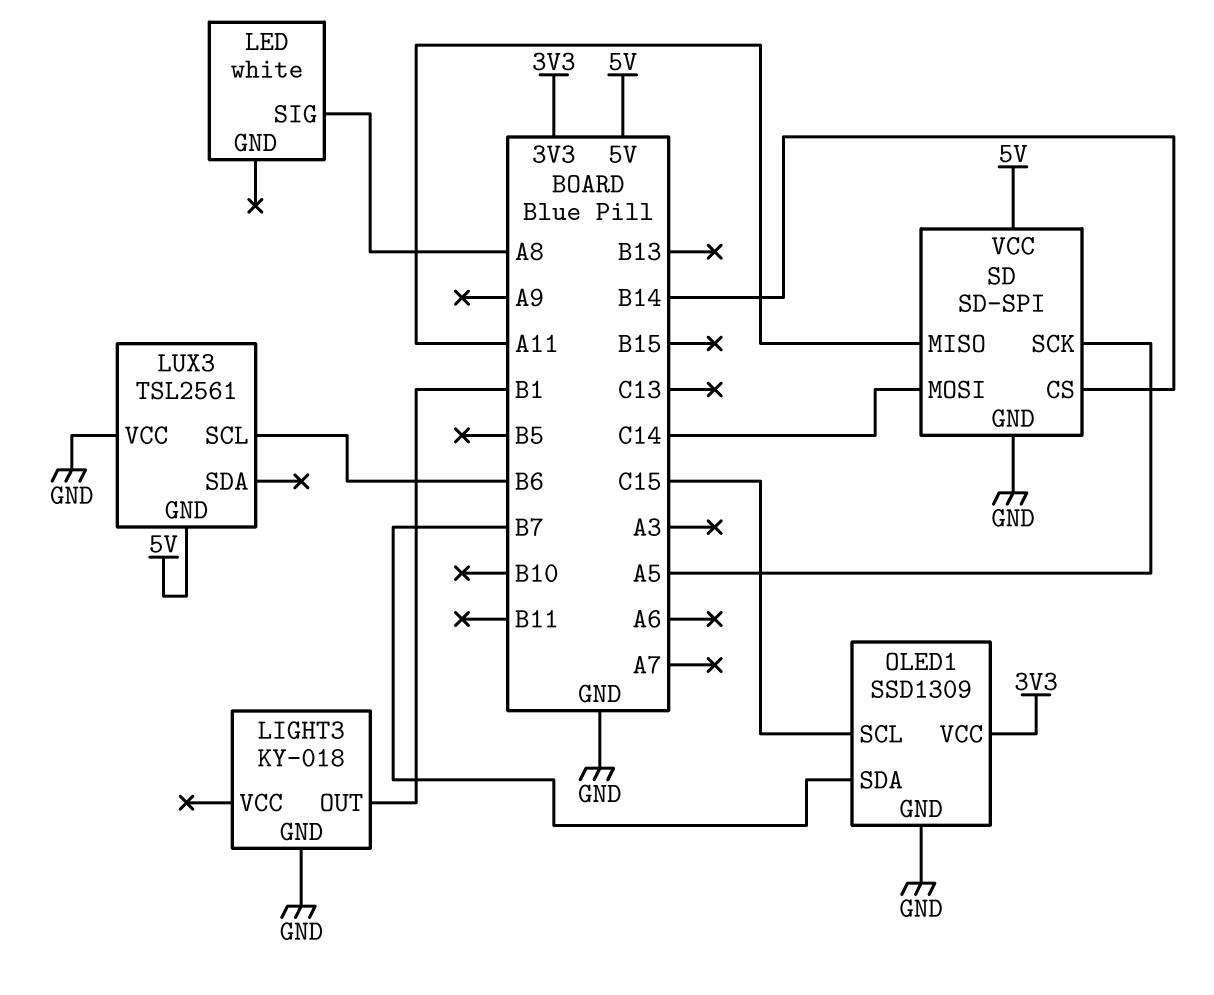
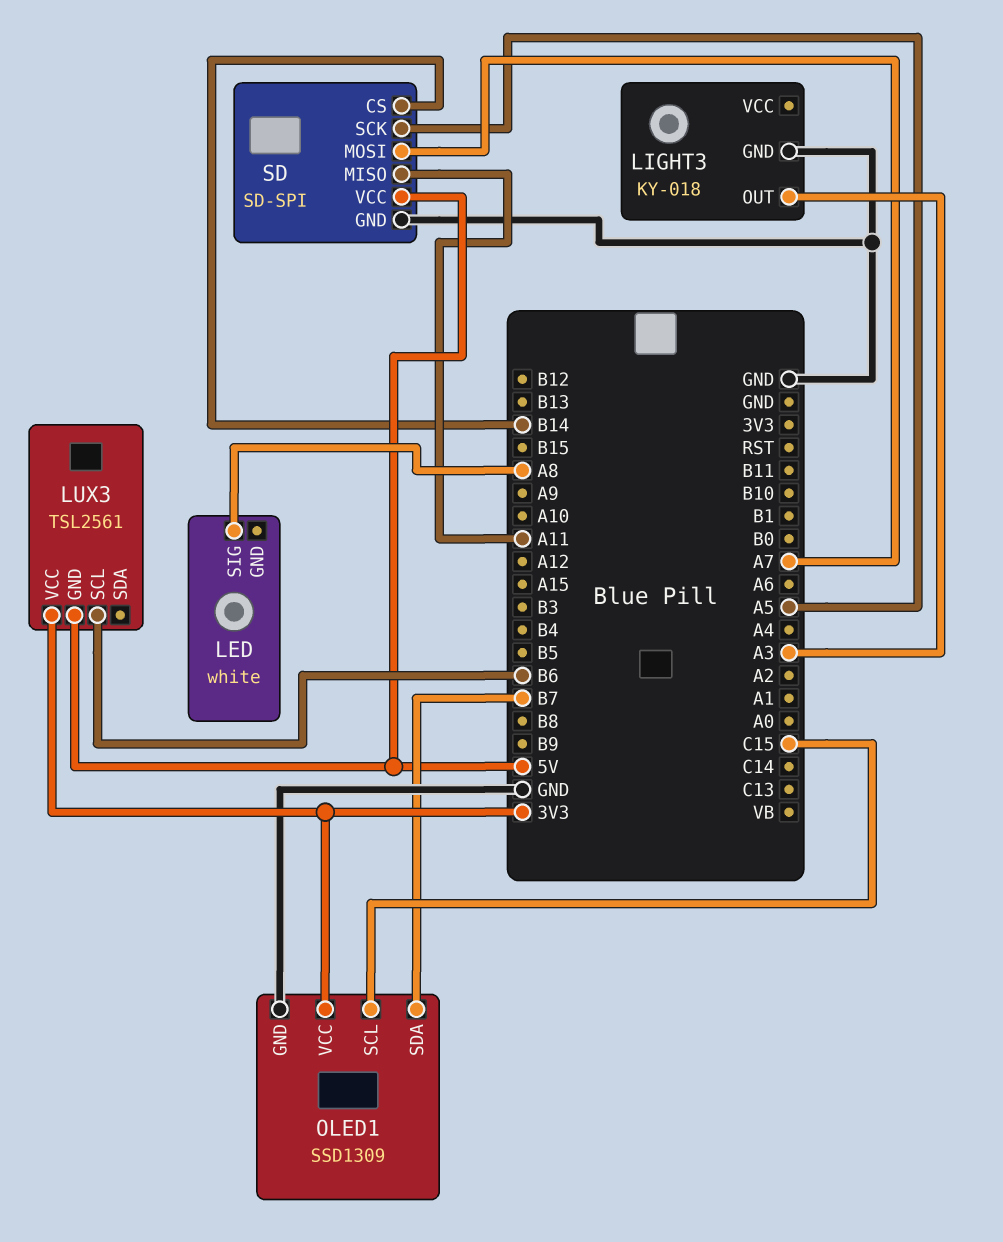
LIGHT3 pin OUT: B1 -> A3
LUX3 pin VCC: GND -> 3V3
SD pin MOSI: C14 -> A7

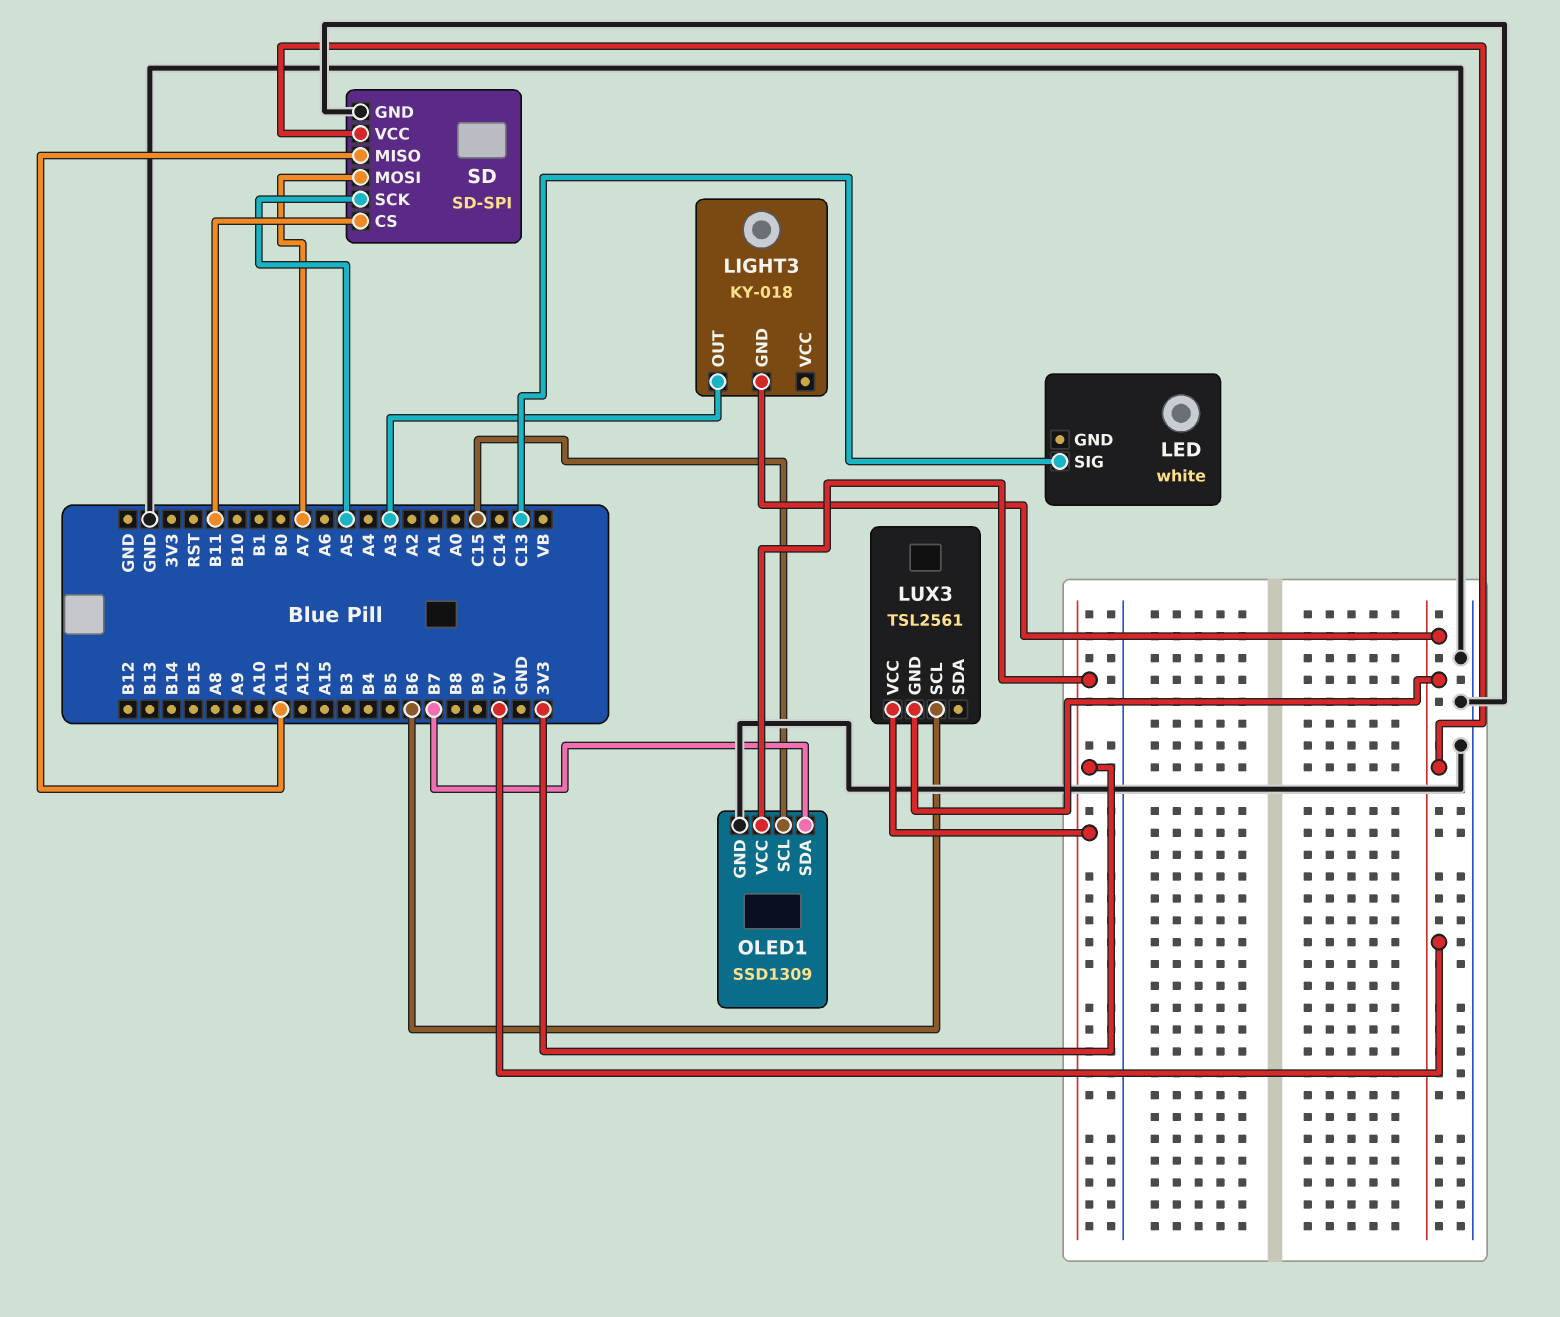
LED pin SIG: A8 -> C13
LIGHT3 pin GND: GND -> 5V
SD pin CS: B14 -> B11

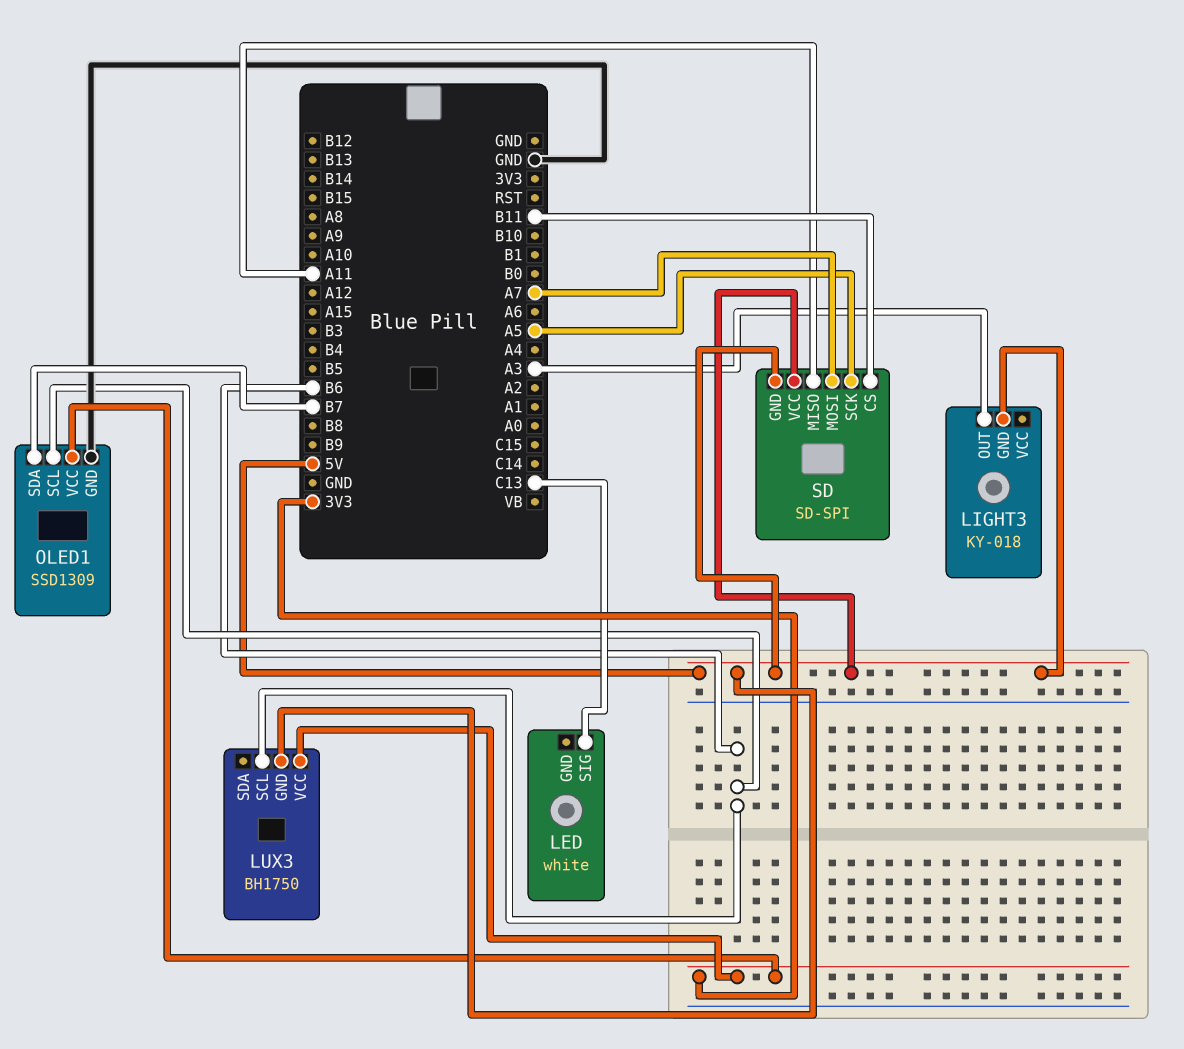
LUX3: TSL2561 -> BH1750
OLED1 pin SCL: C15 -> B6
SD pin GND: GND -> 5V

